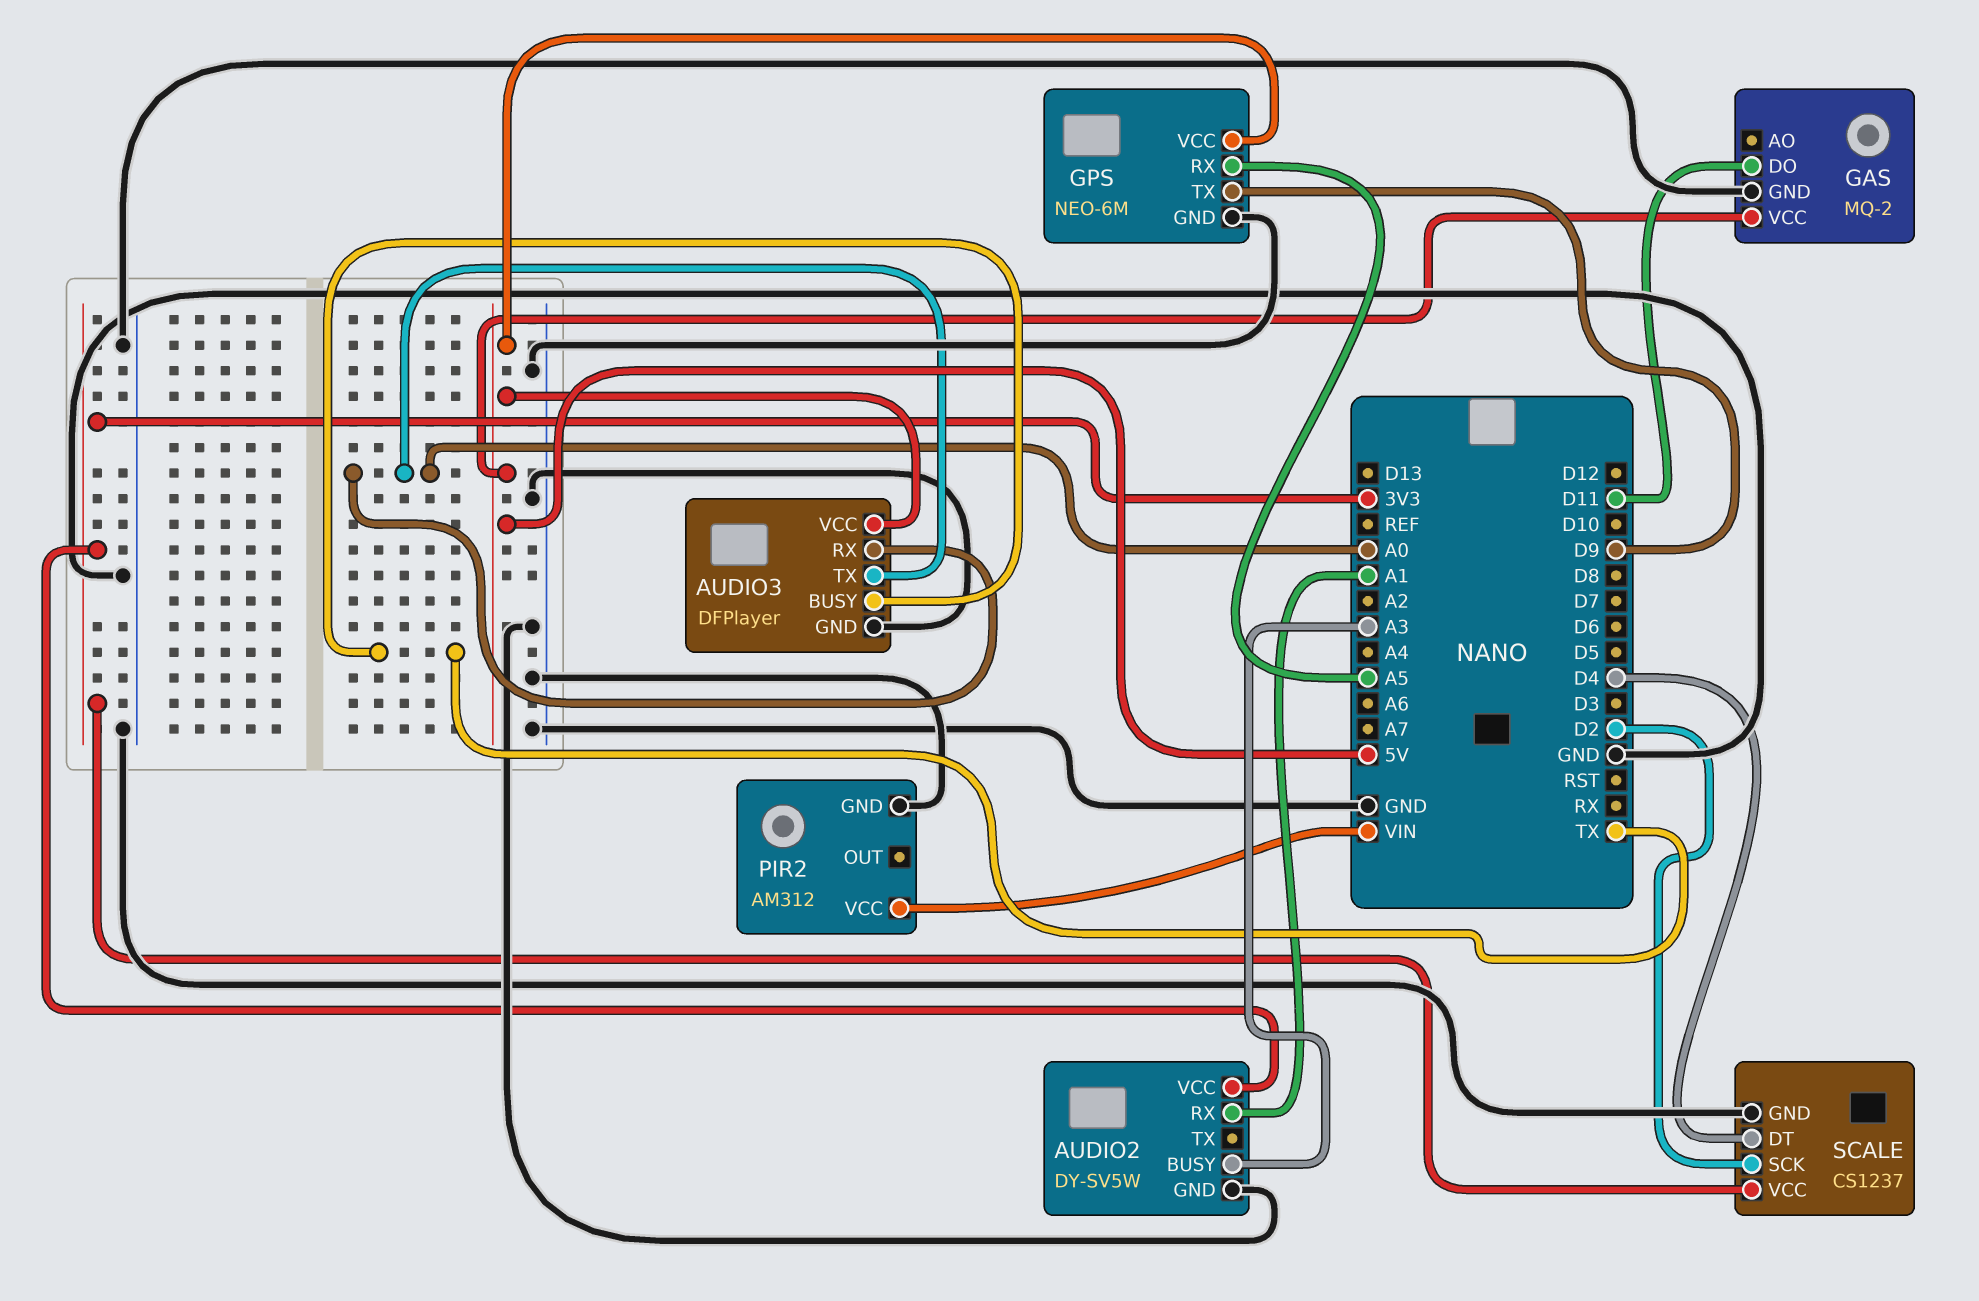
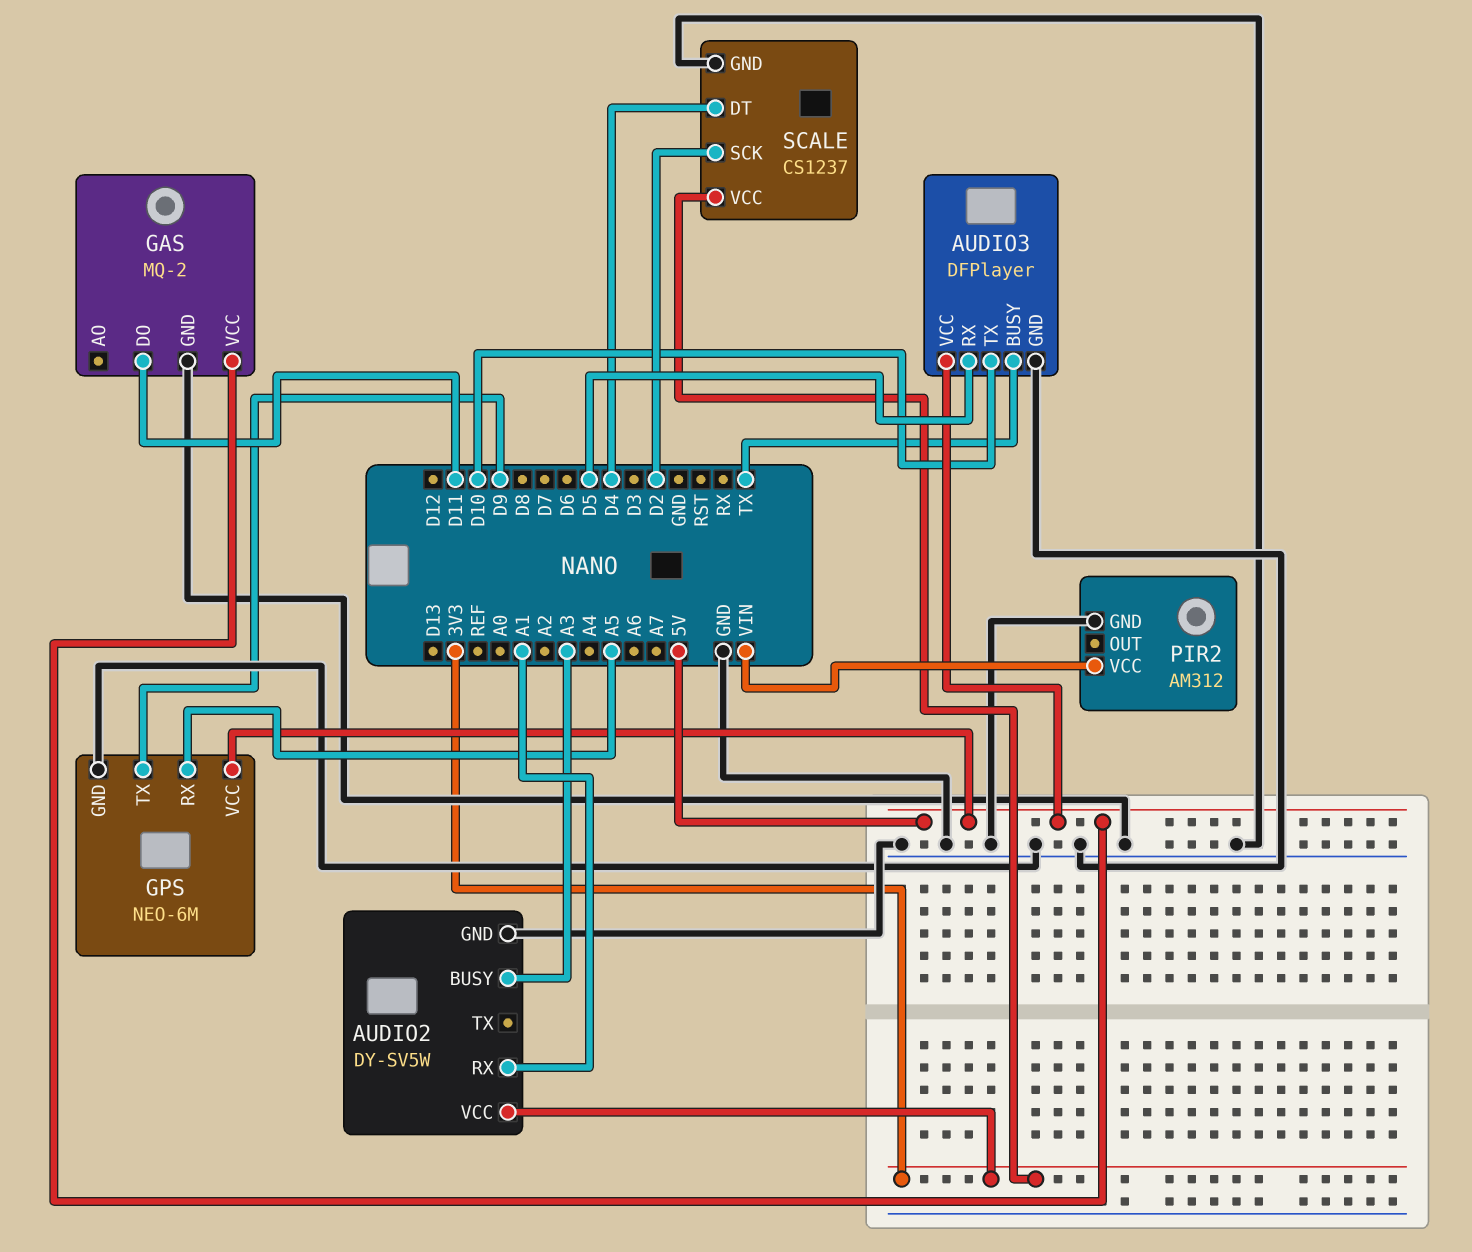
AUDIO3 pin RX: A0 -> D5
AUDIO3 pin TX: A0 -> D10

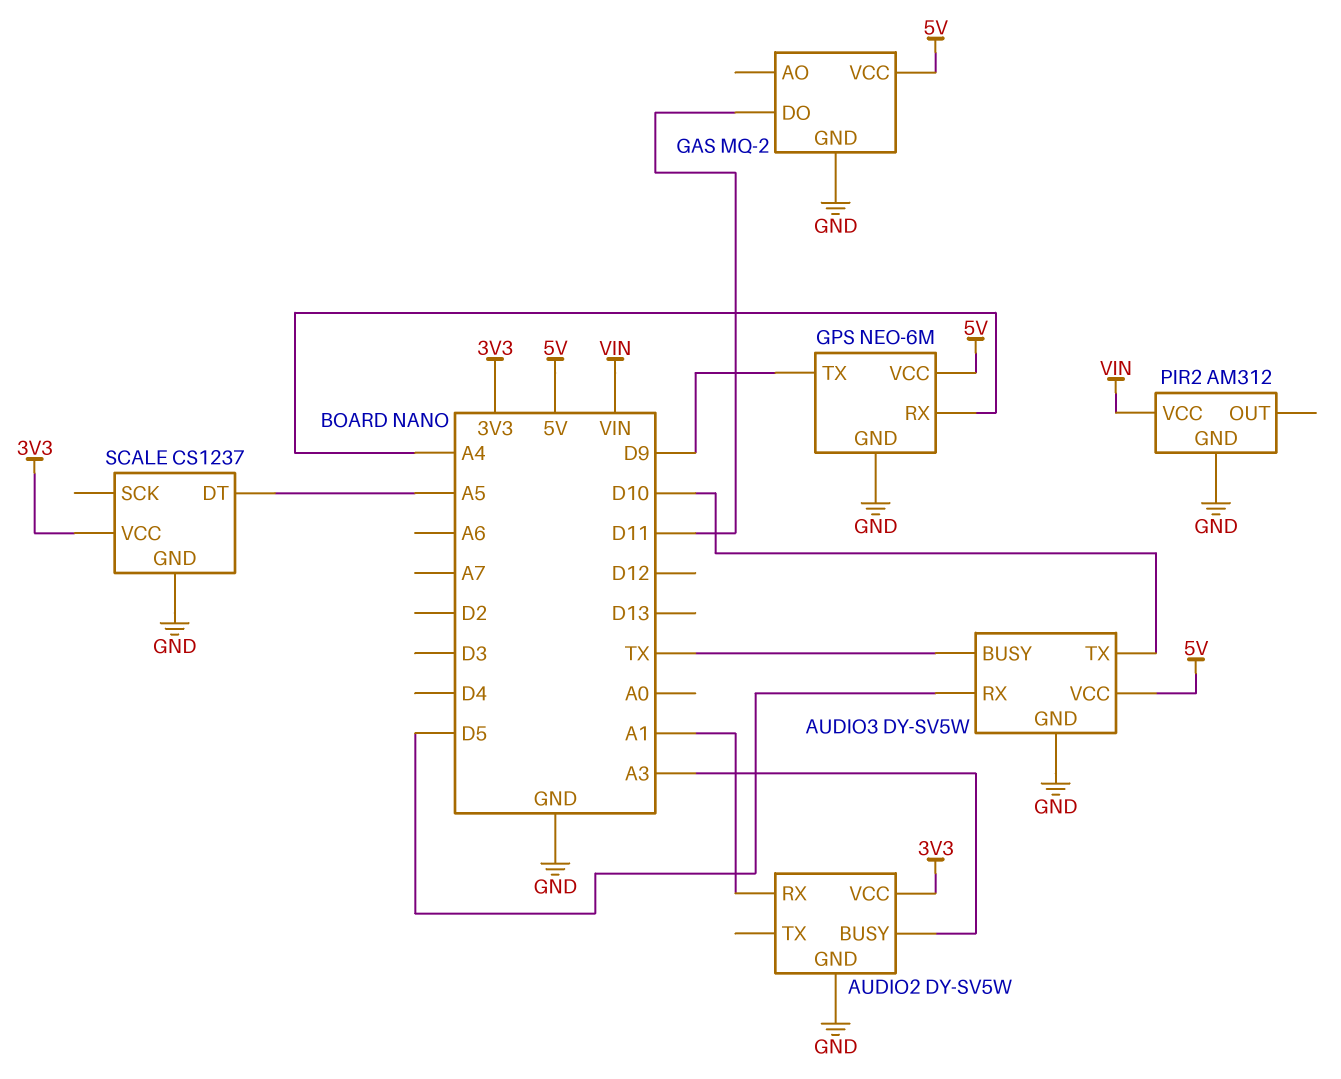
AUDIO3: DFPlayer -> DY-SV5W
GPS pin RX: A5 -> A4
SCALE pin DT: D4 -> A5
SCALE pin SCK: D2 -> none

